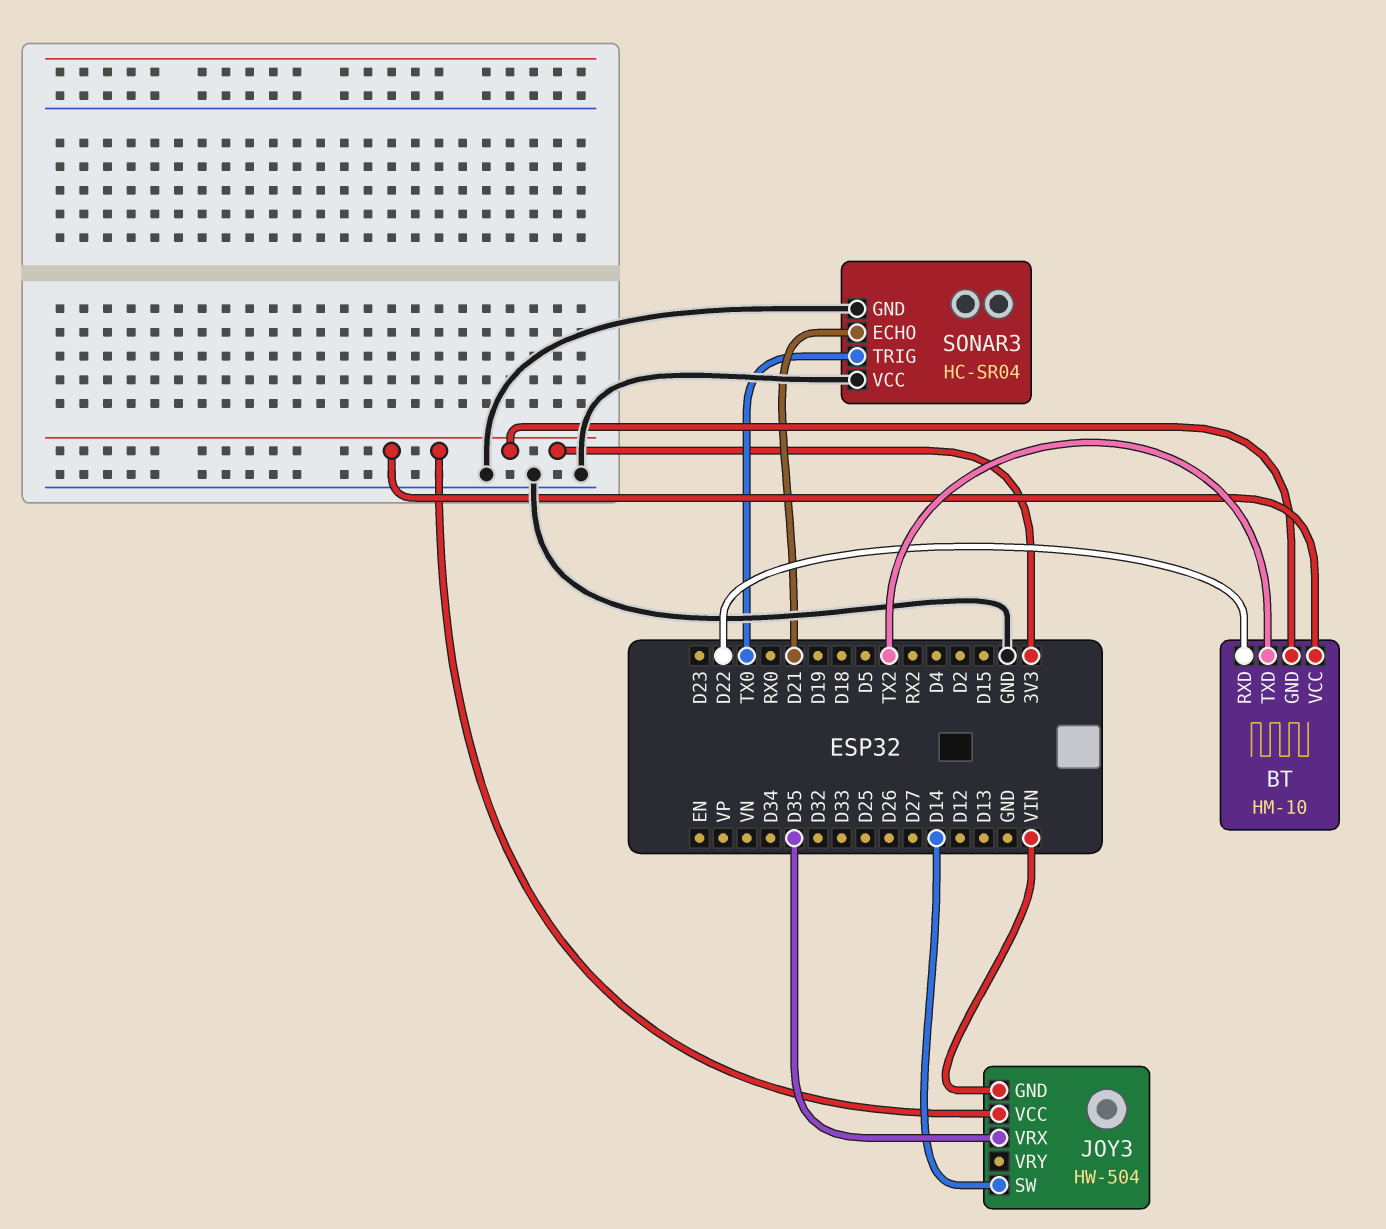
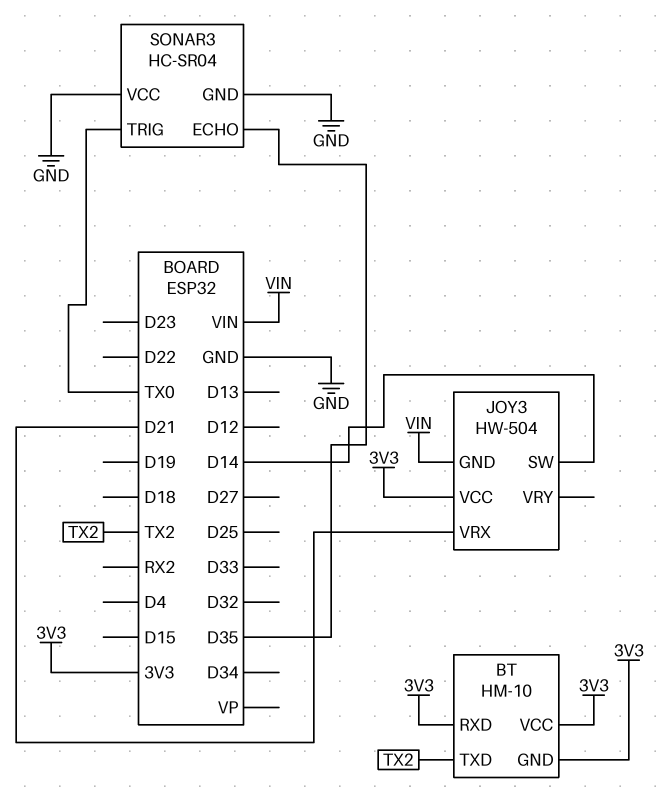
BT pin RXD: D22 -> 3V3
JOY3 pin VRX: D35 -> D21
SONAR3 pin ECHO: D21 -> D35

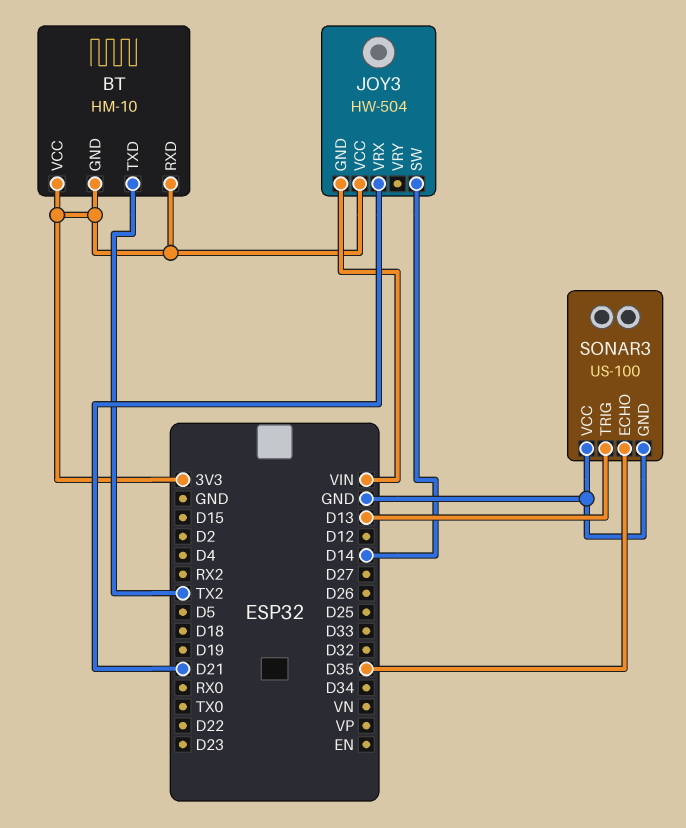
SONAR3: HC-SR04 -> US-100
SONAR3 pin TRIG: TX0 -> D13

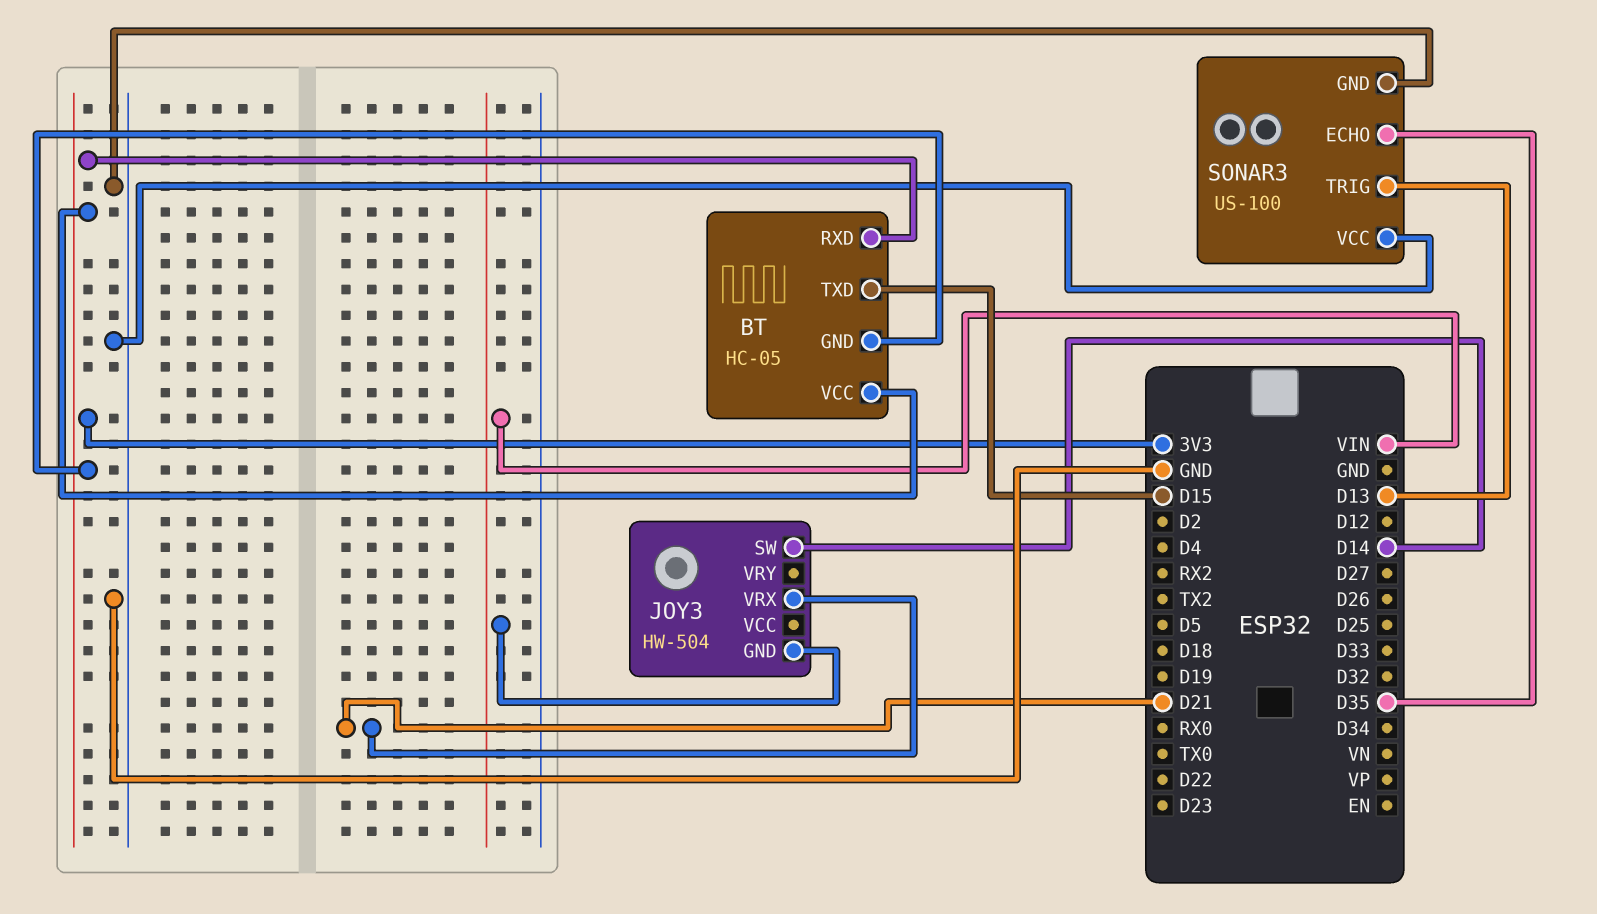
BT: HM-10 -> HC-05
BT pin TXD: TX2 -> D15
JOY3 pin VCC: 3V3 -> none

